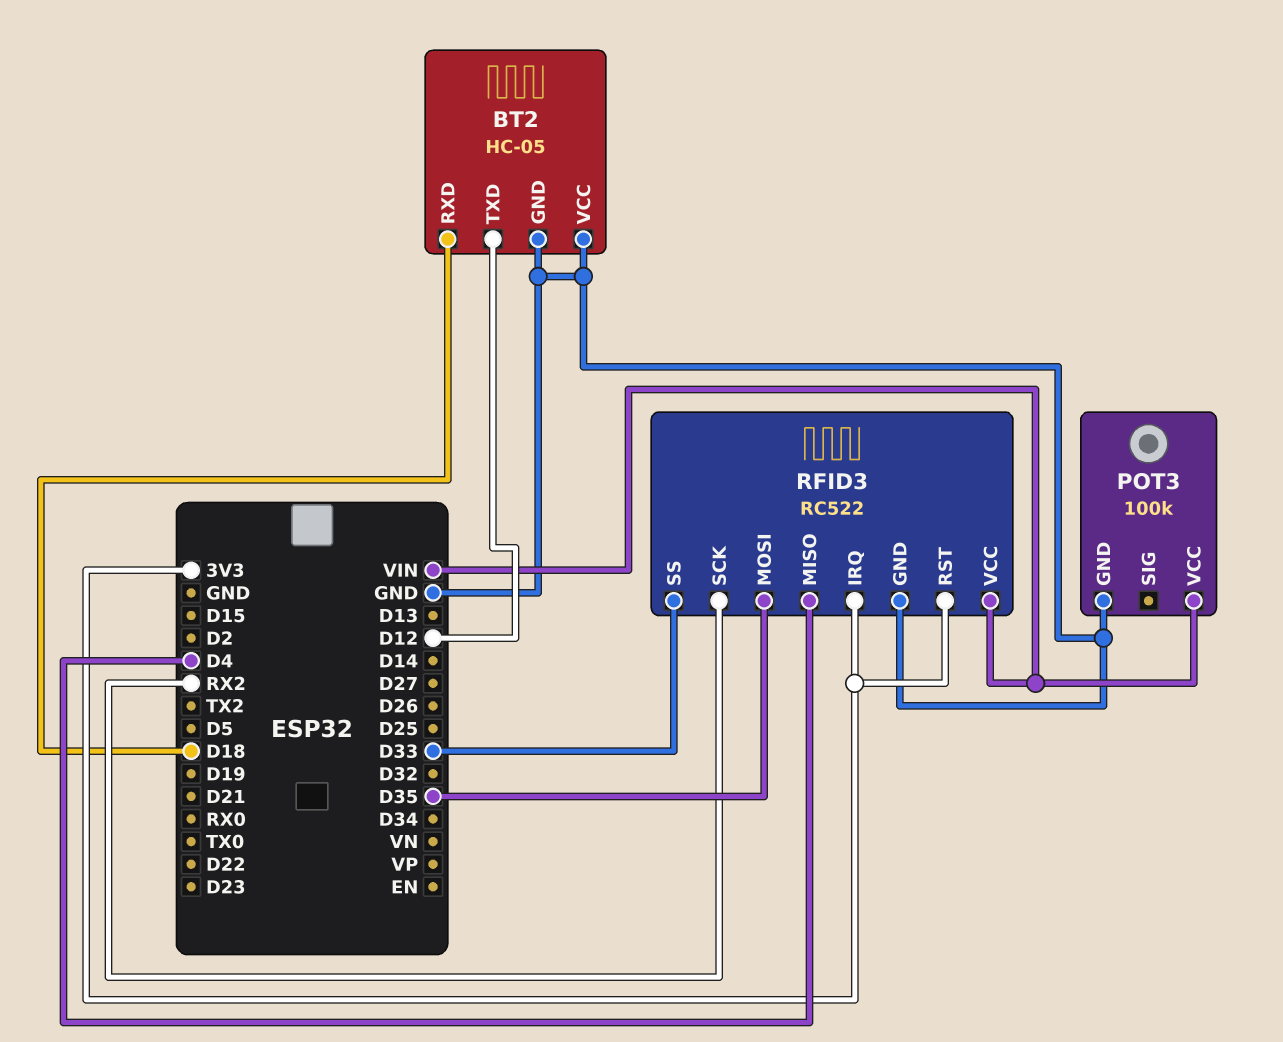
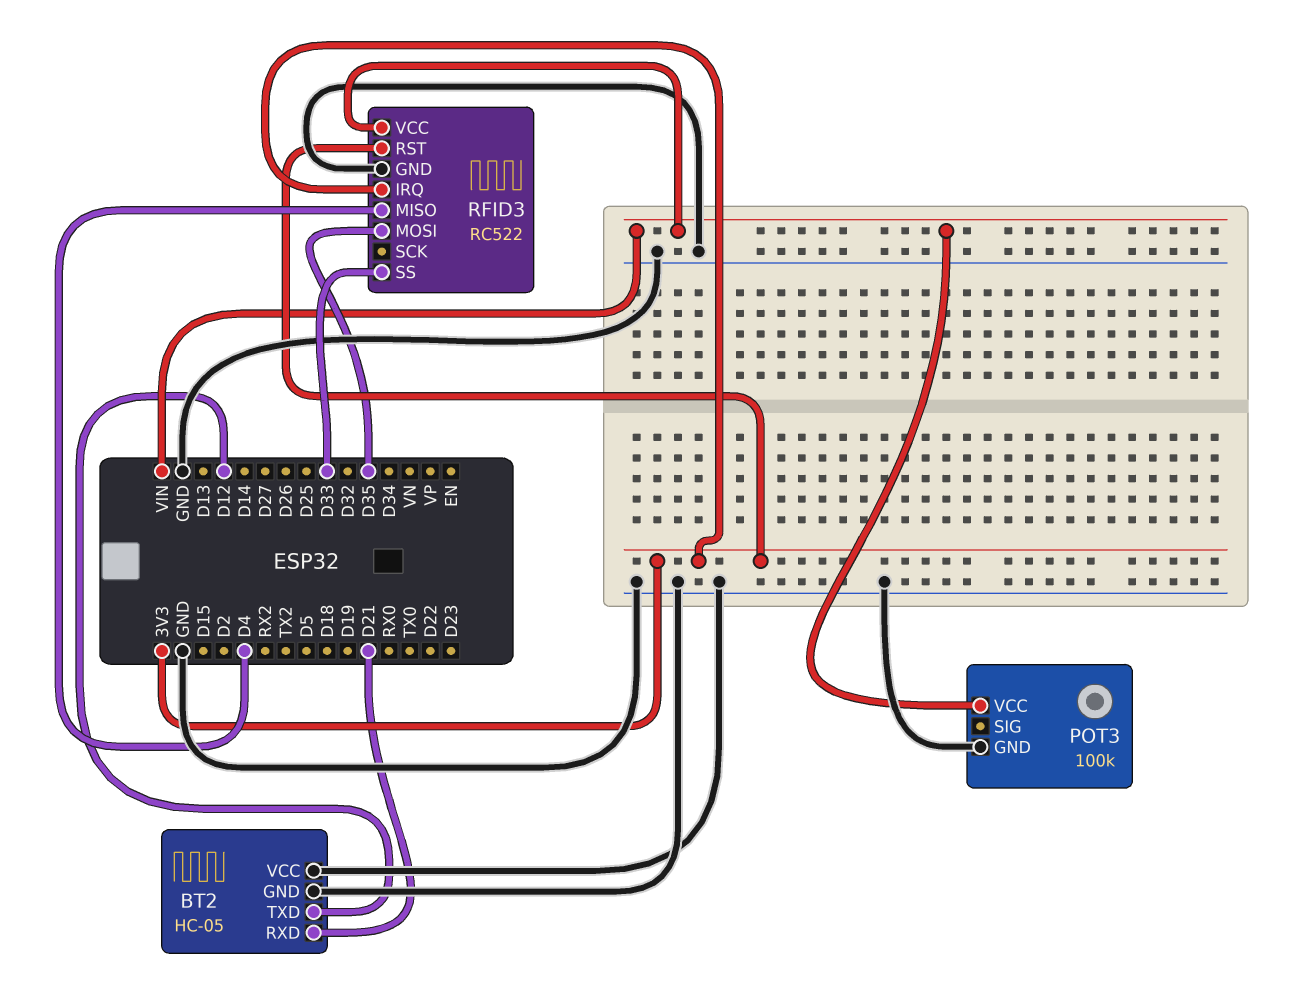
BT2 pin RXD: D18 -> D21
RFID3 pin SCK: RX2 -> none

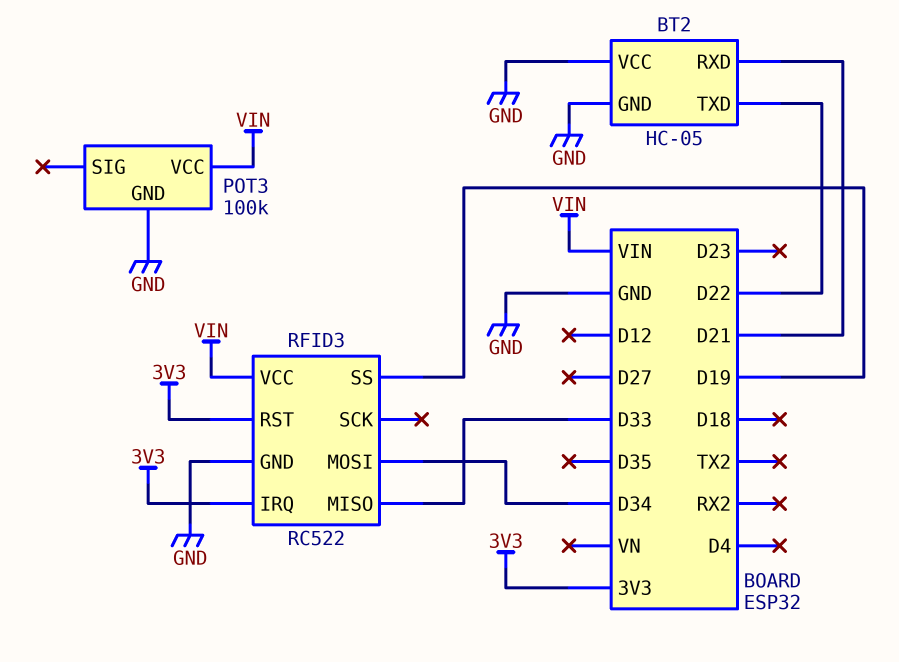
BT2 pin TXD: D12 -> D22
RFID3 pin MISO: D4 -> D33
RFID3 pin MOSI: D35 -> D34
RFID3 pin SS: D33 -> D19

